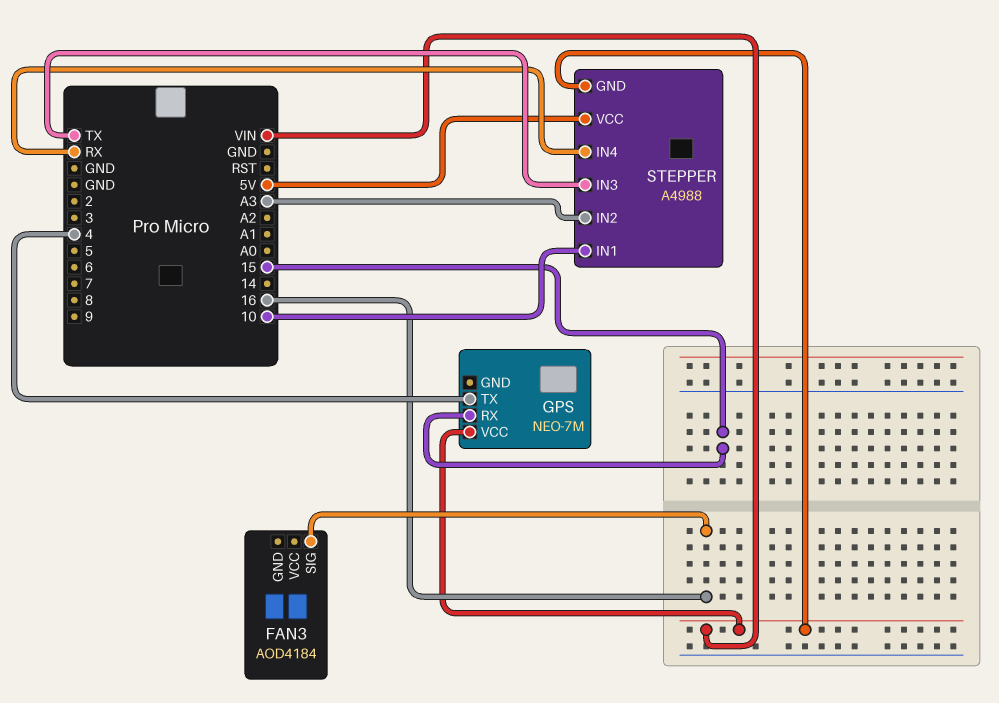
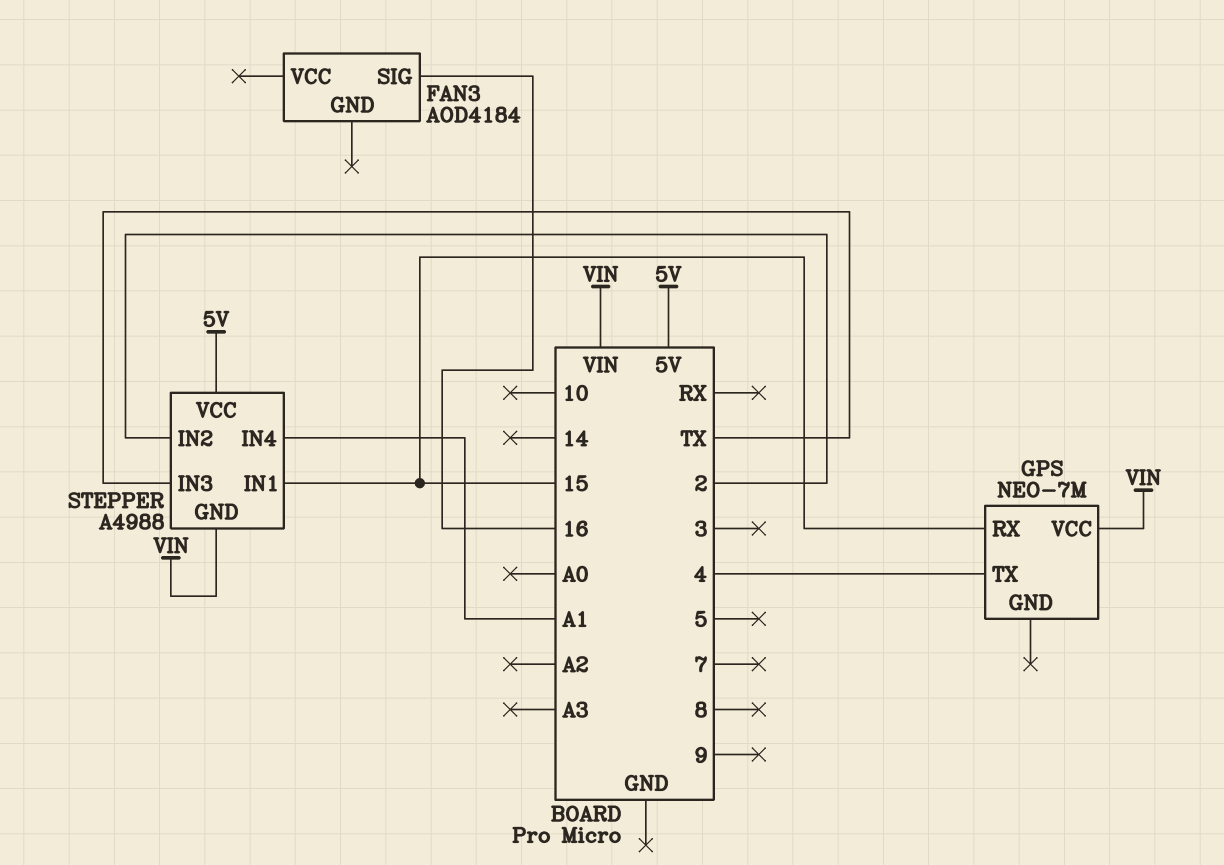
STEPPER pin IN1: 10 -> 15
STEPPER pin IN2: A3 -> 2
STEPPER pin IN4: RX -> A1

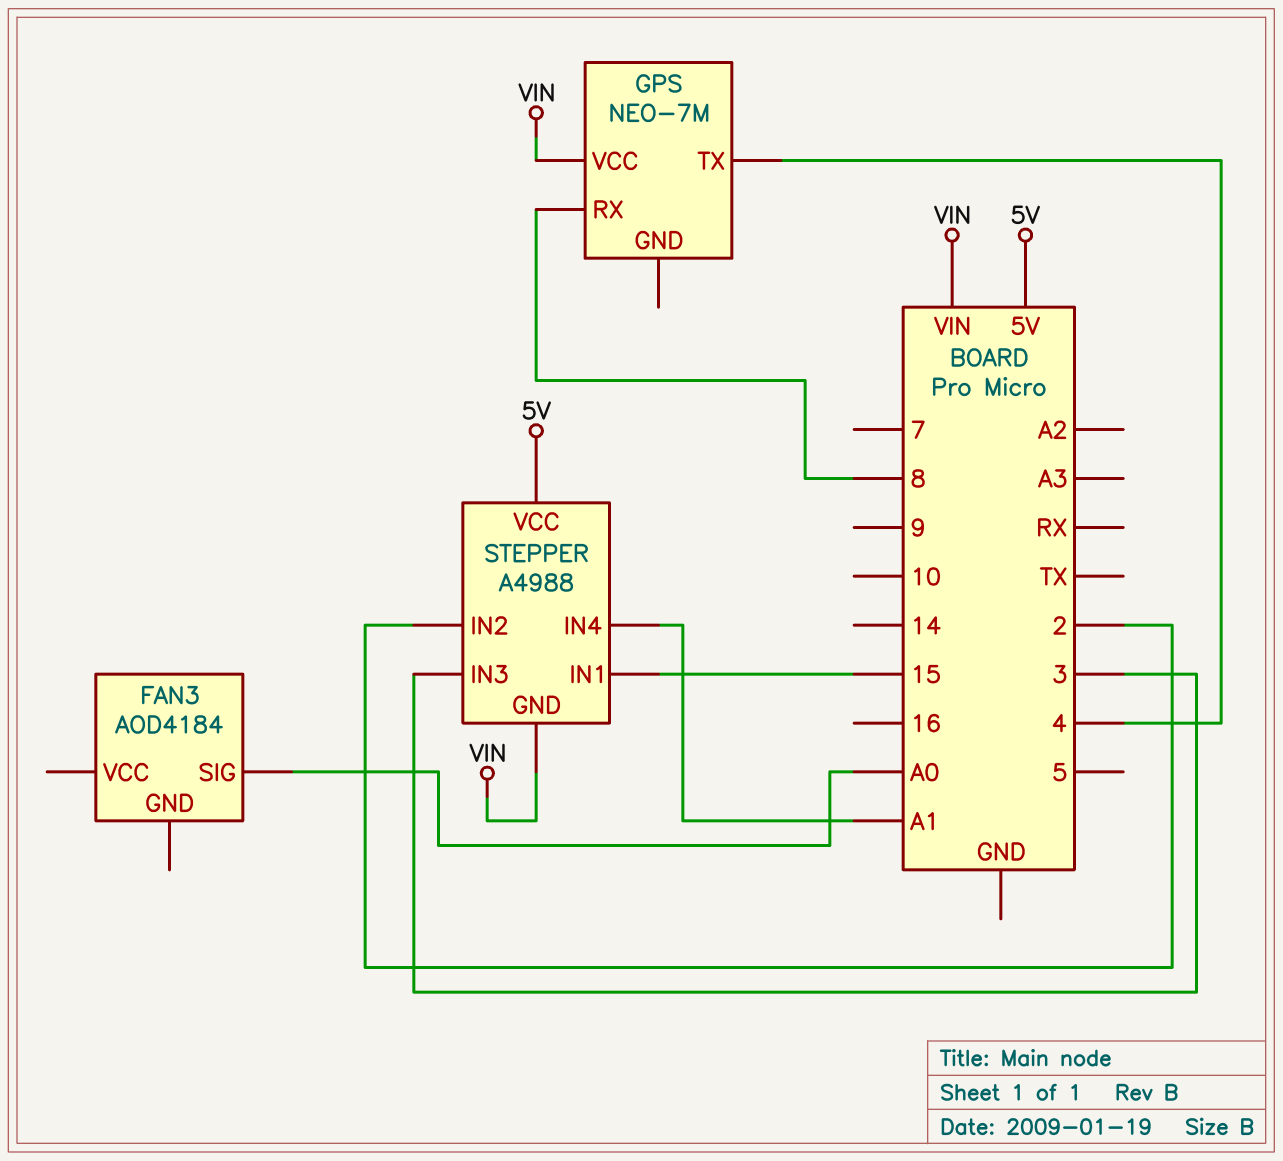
FAN3 pin SIG: 16 -> A0
GPS pin RX: 15 -> 8
STEPPER pin IN3: TX -> 3

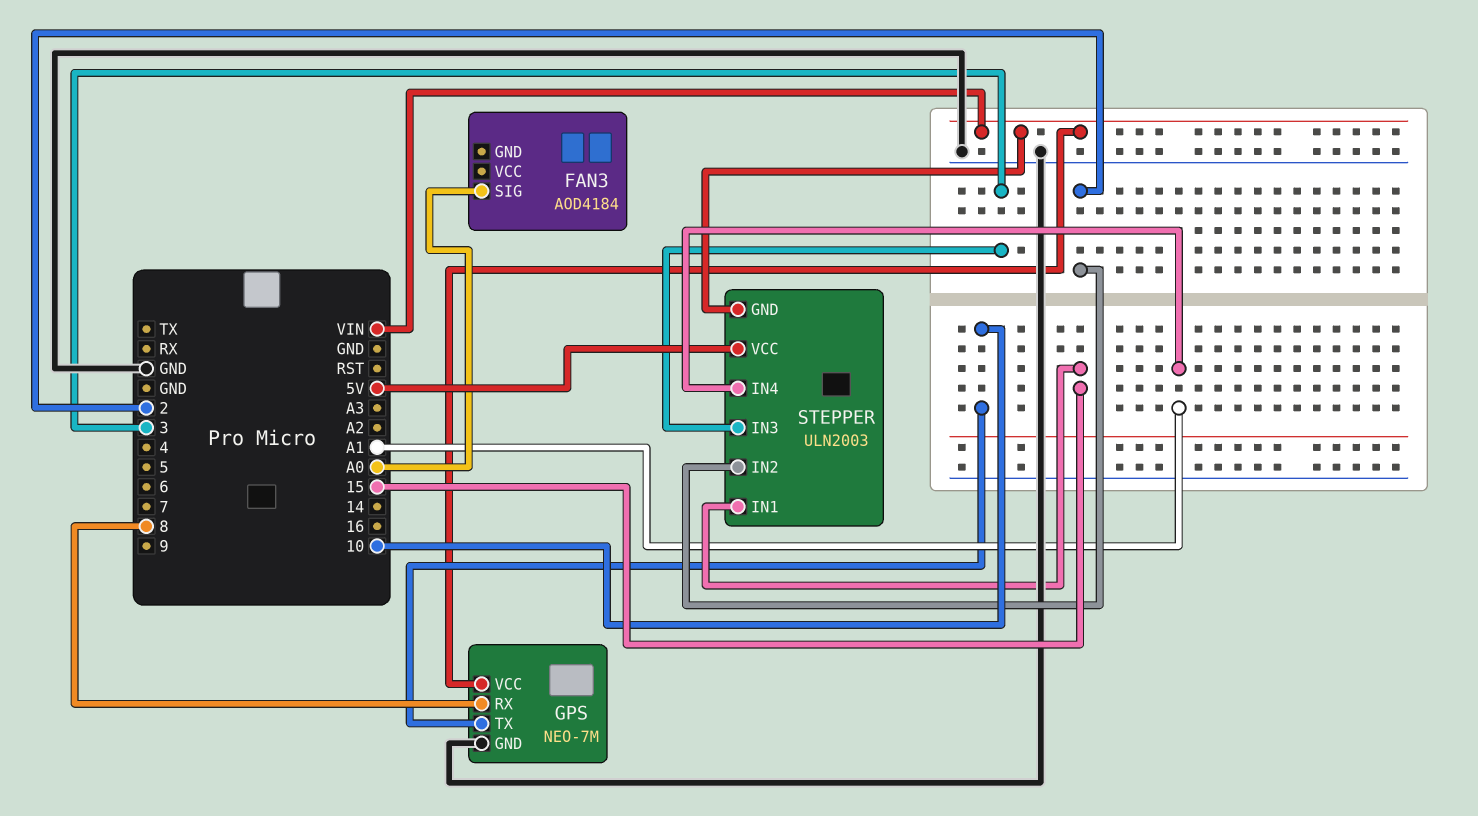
GPS pin GND: none -> GND
GPS pin TX: 4 -> 10
STEPPER: A4988 -> ULN2003

